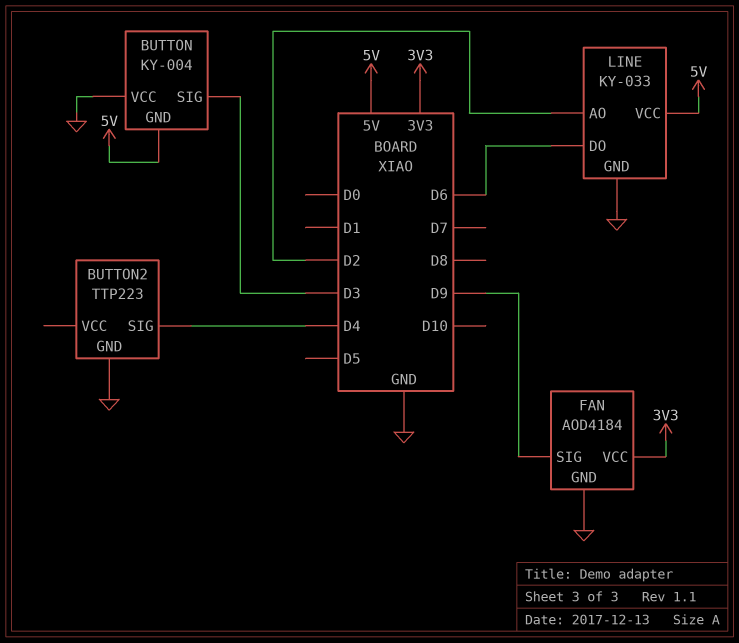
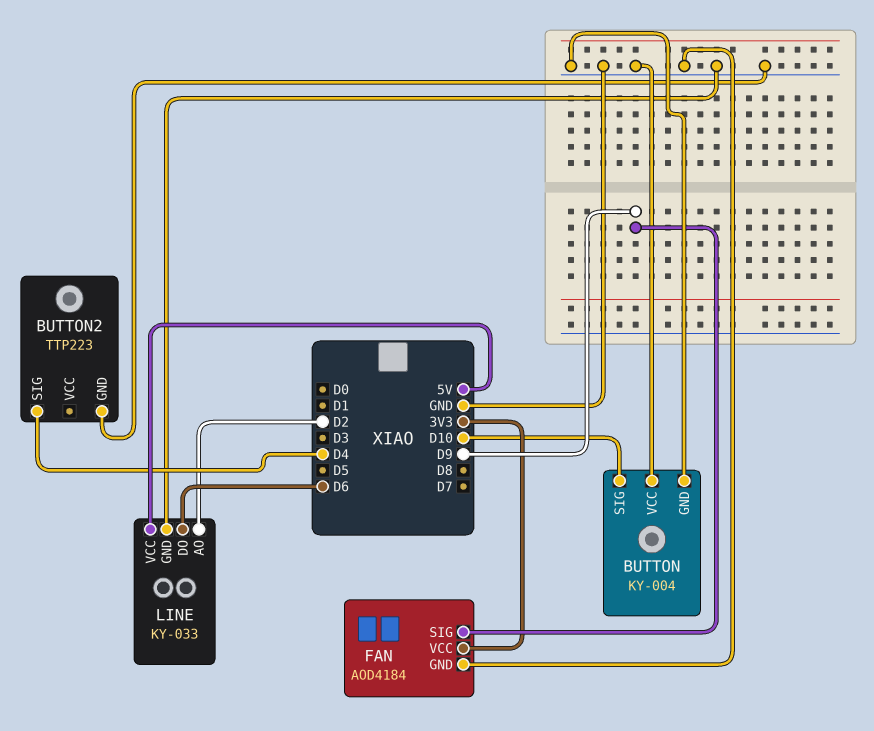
BUTTON pin GND: 5V -> GND
BUTTON pin SIG: D3 -> D10

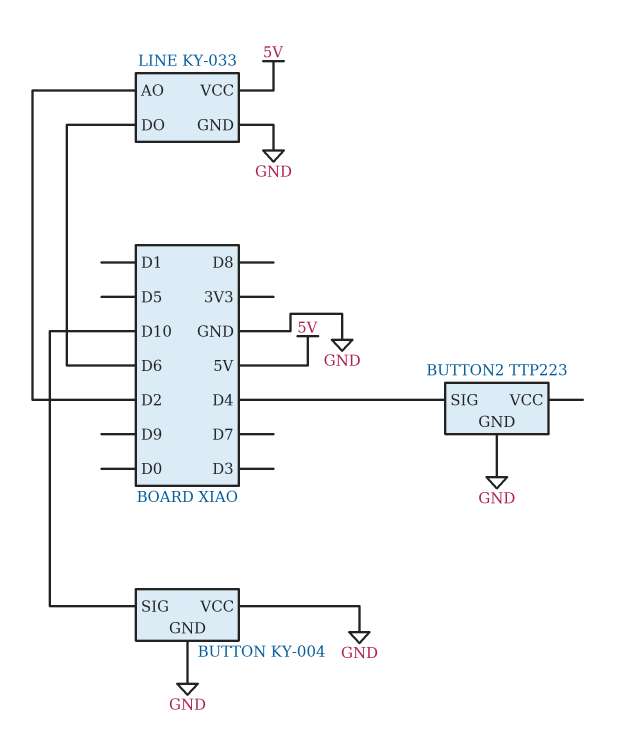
FAN: AOD4184 -> none
FAN pin GND: GND -> none
FAN pin SIG: D9 -> none
FAN pin VCC: 3V3 -> none

